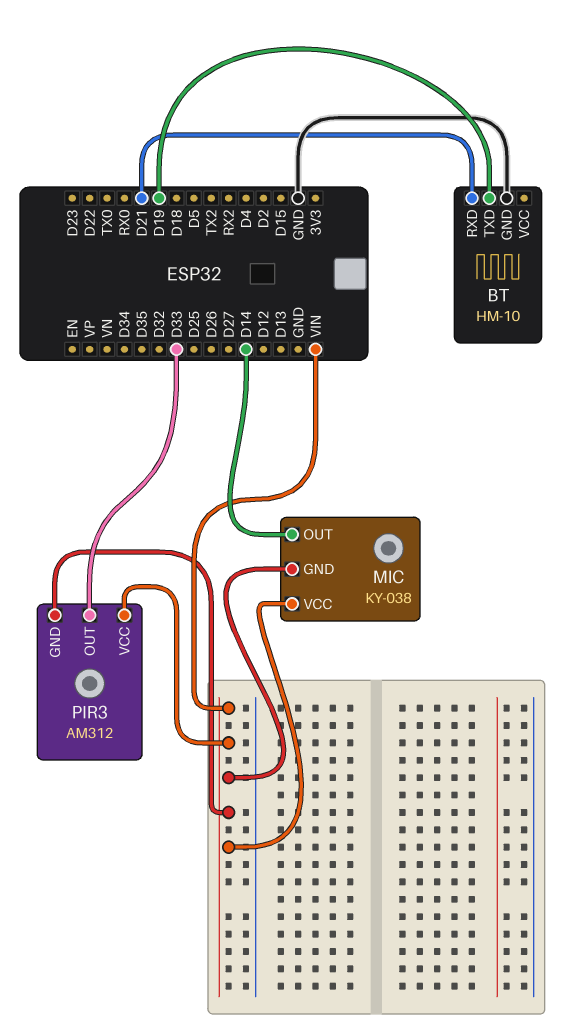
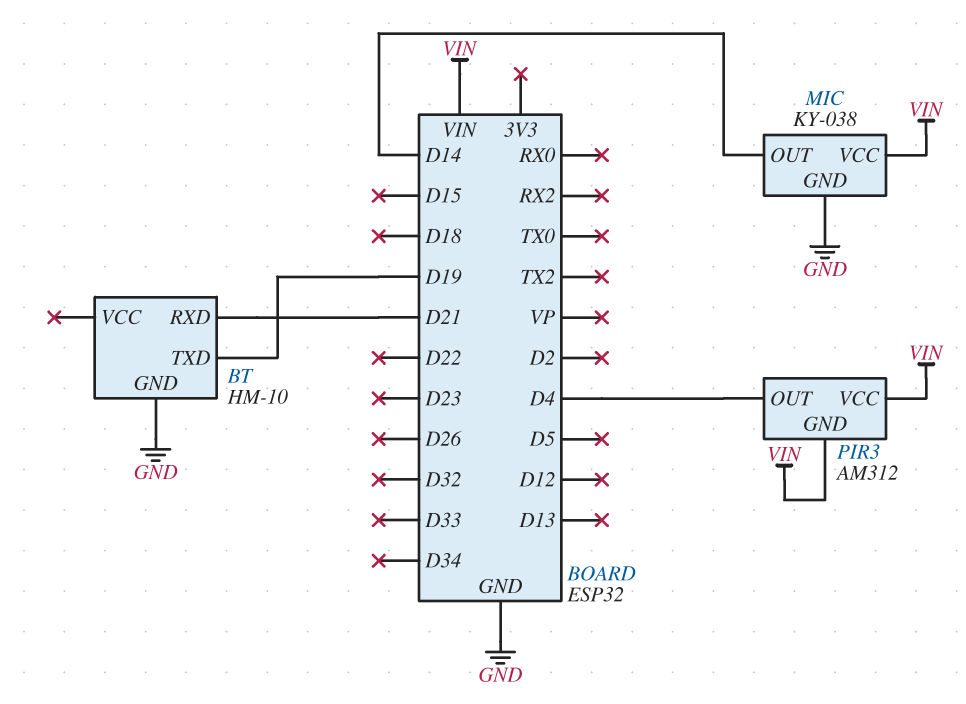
MIC pin GND: VIN -> GND
PIR3 pin OUT: D33 -> D4

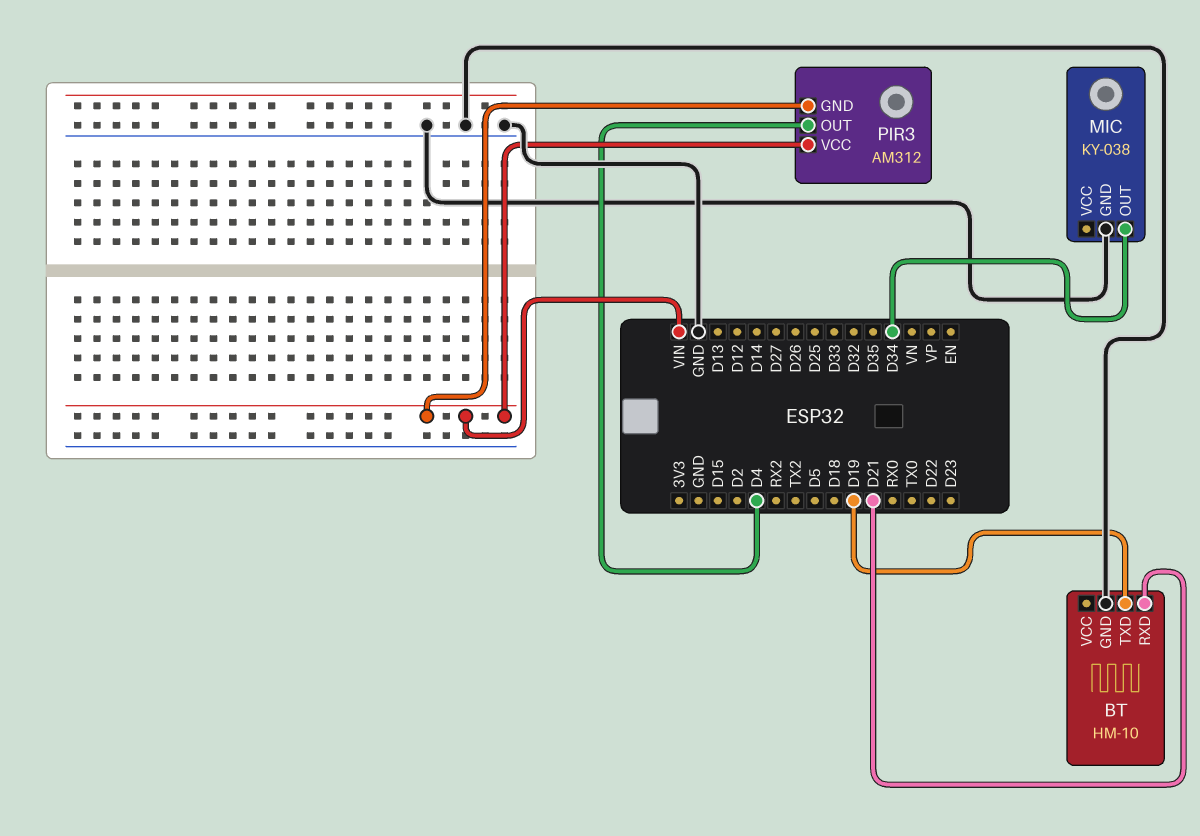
MIC pin OUT: D14 -> D34
MIC pin VCC: VIN -> none

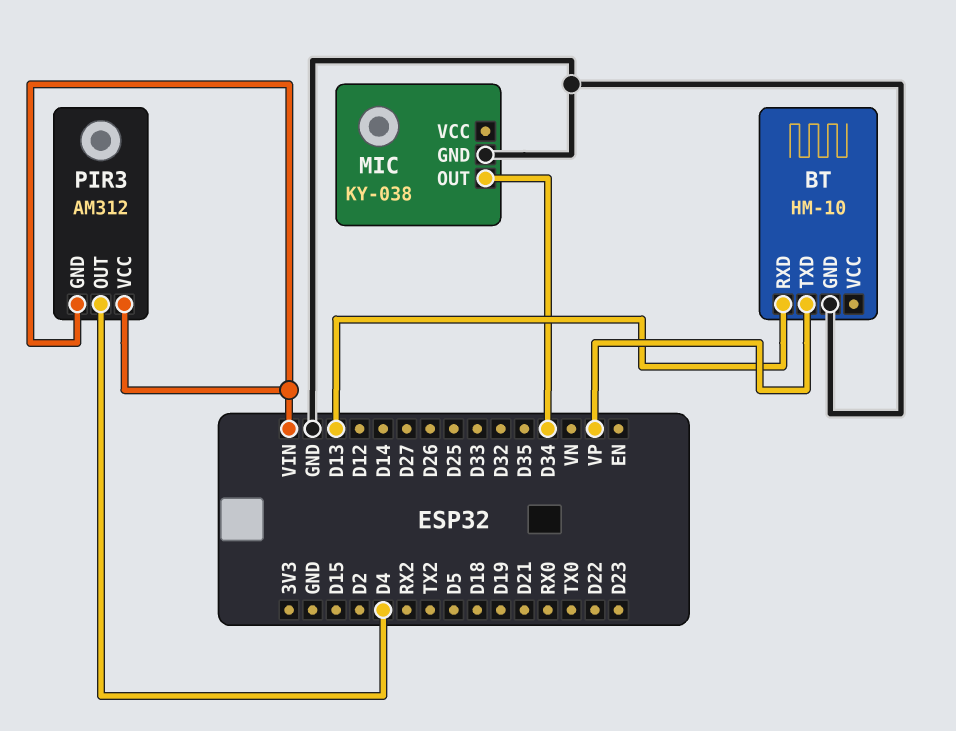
BT pin RXD: D21 -> D13
BT pin TXD: D19 -> VP

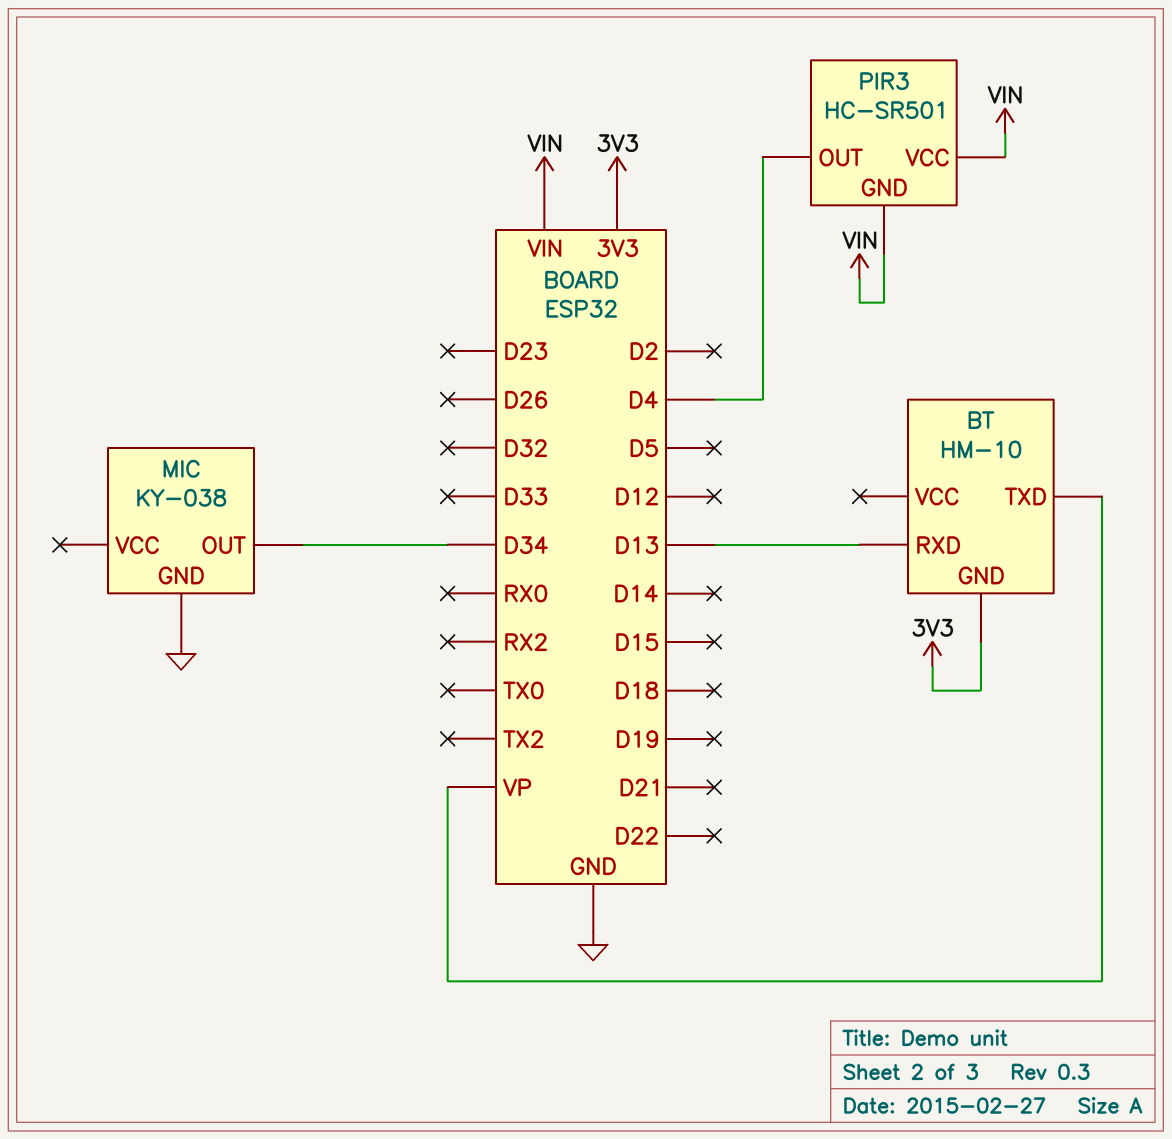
BT pin GND: GND -> 3V3
PIR3: AM312 -> HC-SR501

